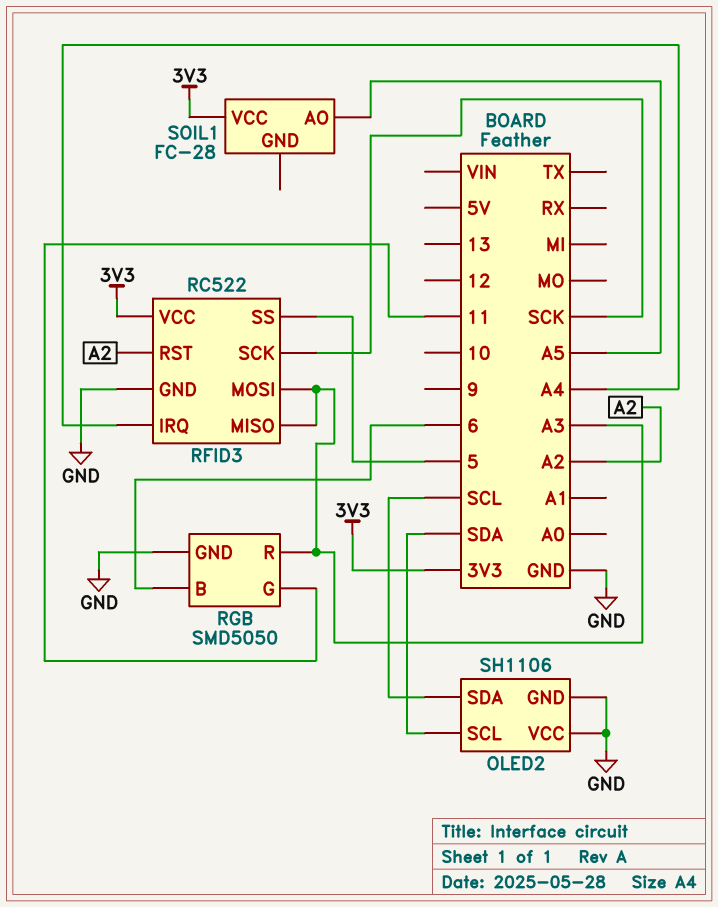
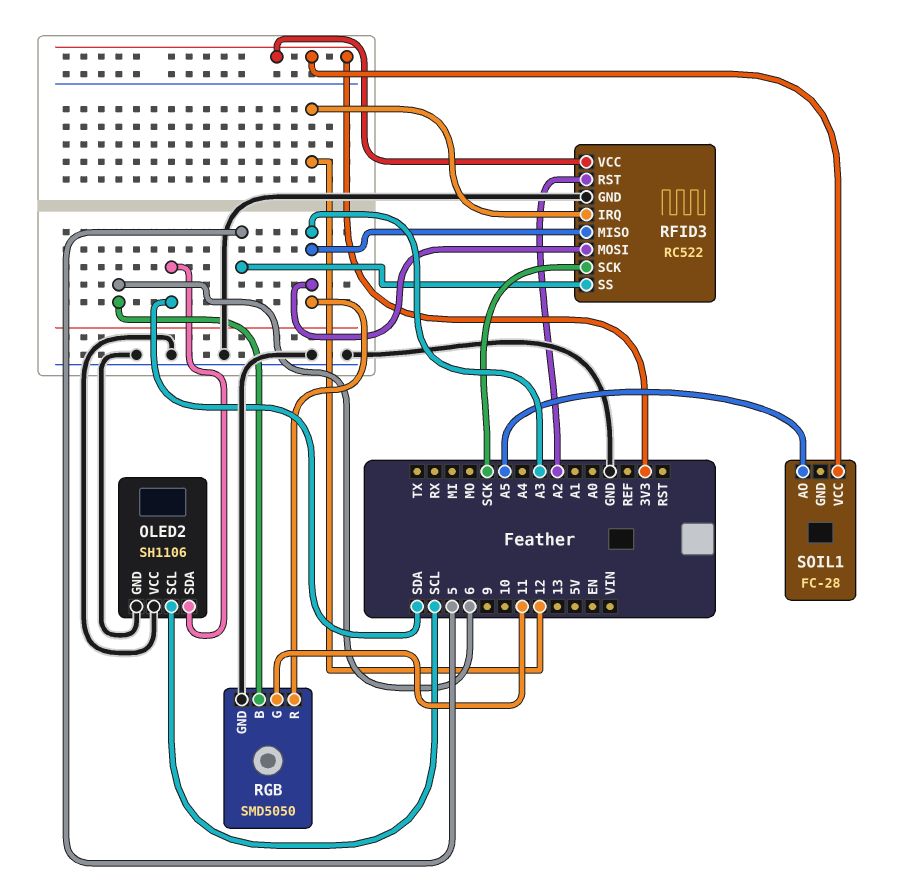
OLED2 pin SCL: SDA -> SCL
OLED2 pin SDA: SCL -> SDA
RFID3 pin IRQ: A4 -> 12

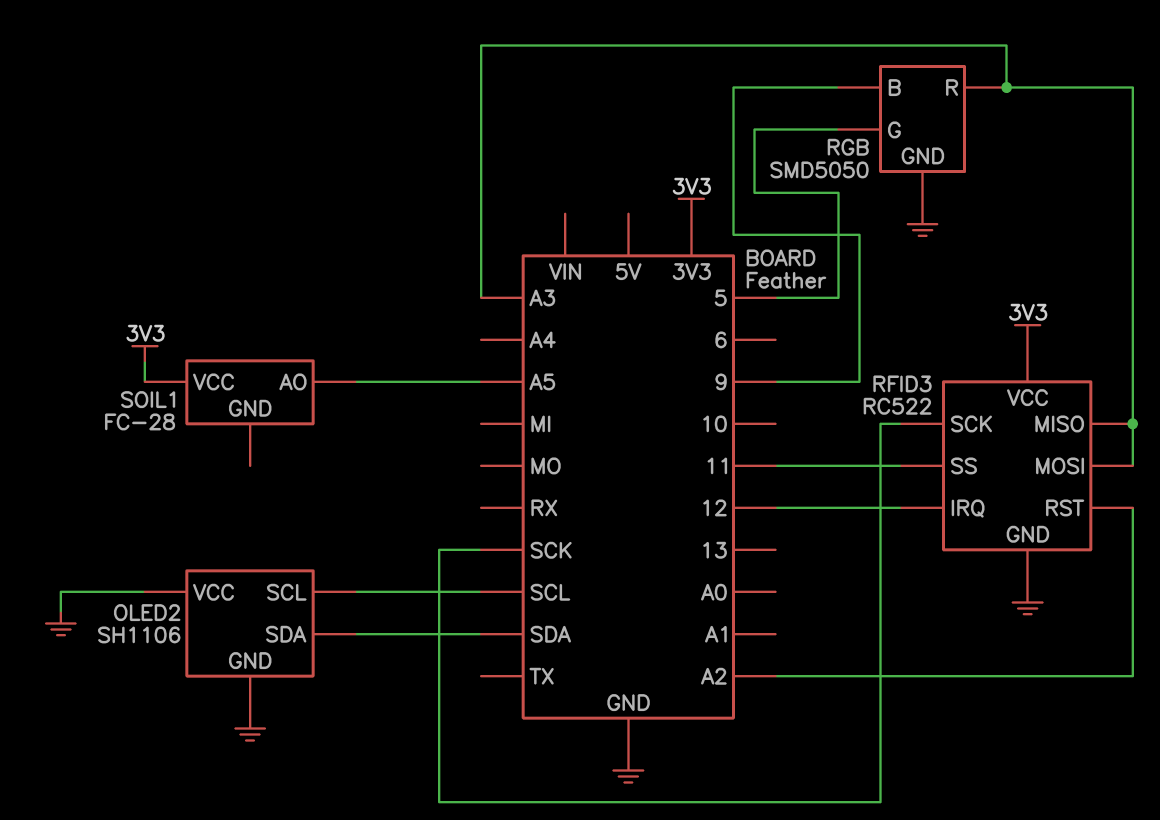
RFID3 pin SS: 5 -> 11
RGB pin B: 6 -> 9
RGB pin G: 11 -> 5

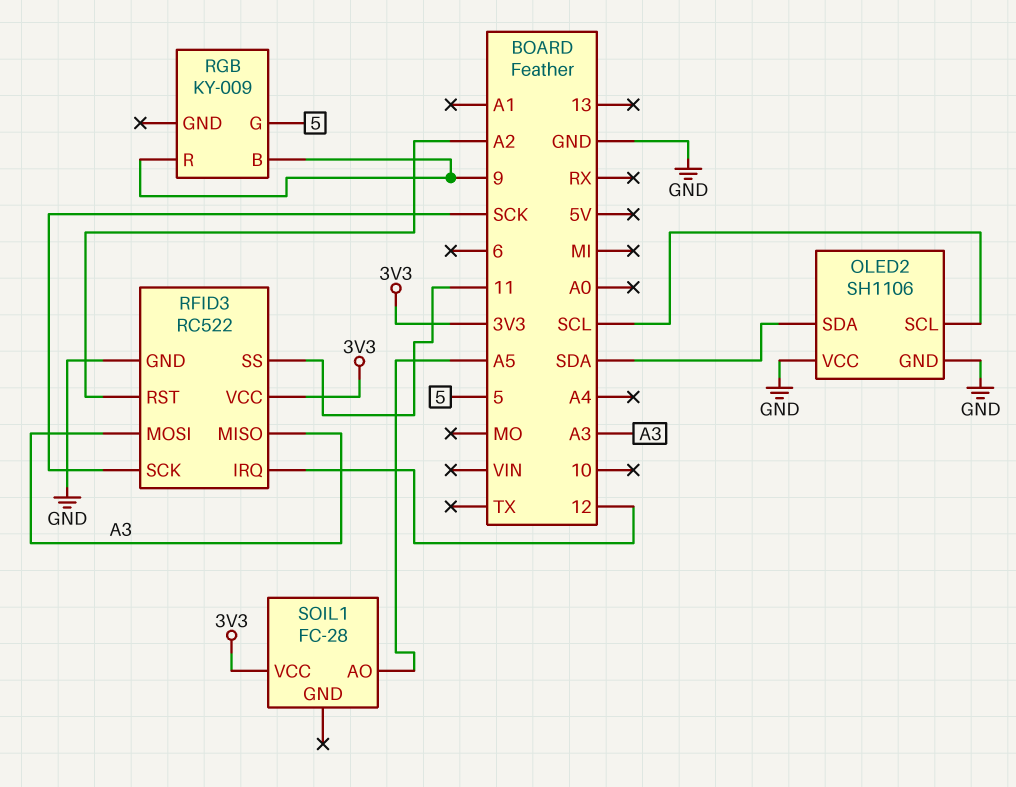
RGB: SMD5050 -> KY-009
RGB pin GND: GND -> none
RGB pin R: A3 -> 9

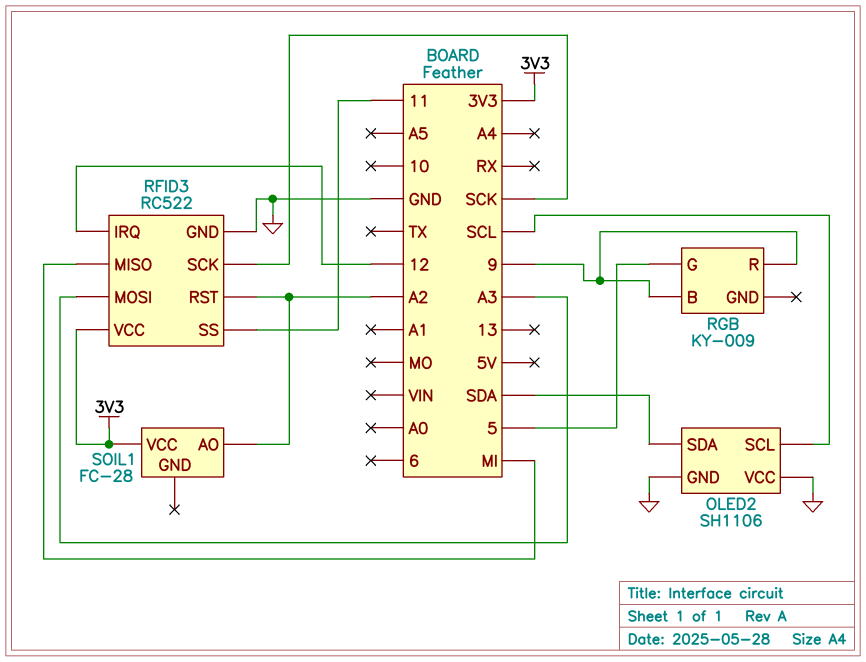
RFID3 pin MISO: A3 -> MI
SOIL1 pin AO: A5 -> A2

